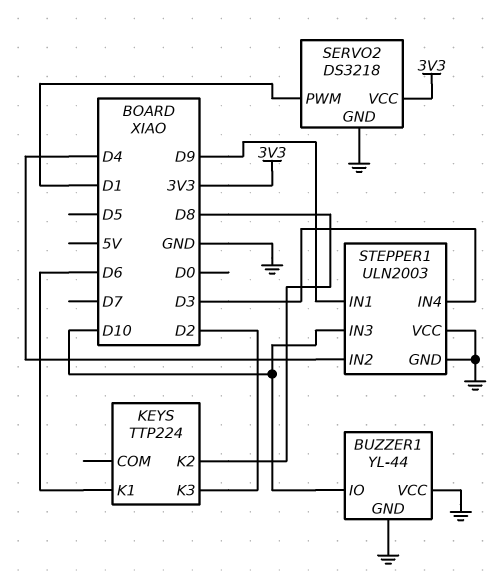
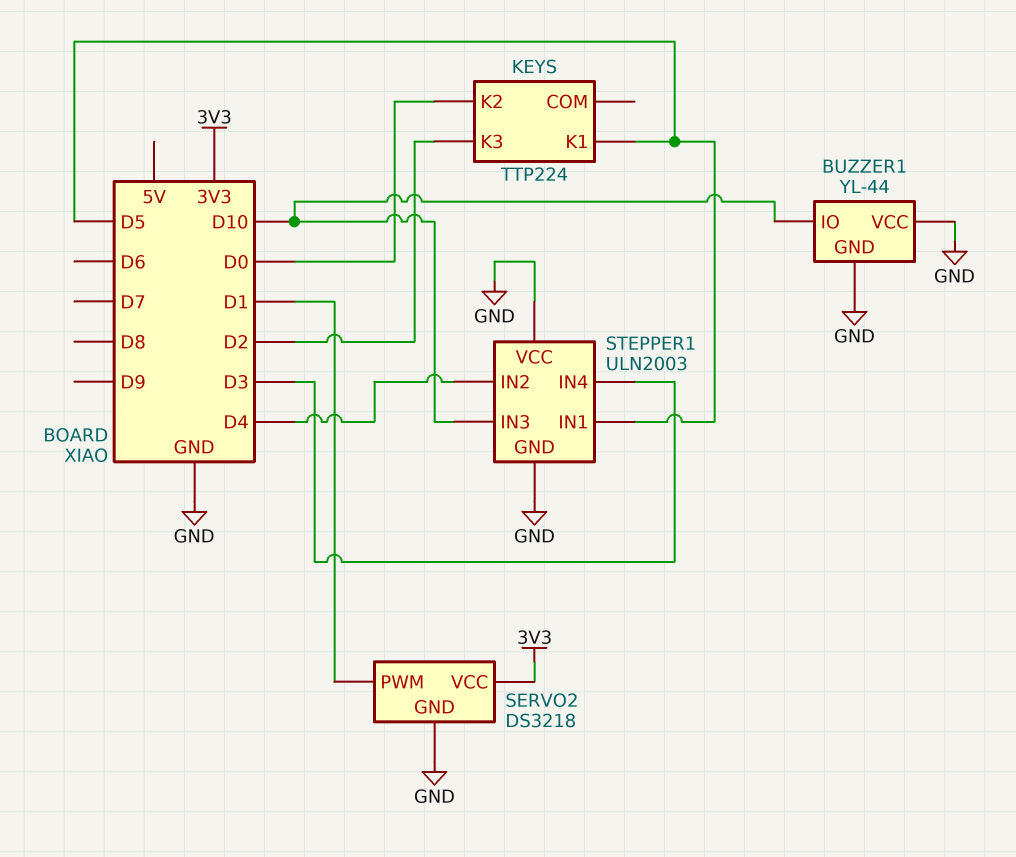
KEYS pin K1: D6 -> D5
KEYS pin K2: D8 -> D0
STEPPER1 pin IN1: D9 -> D5

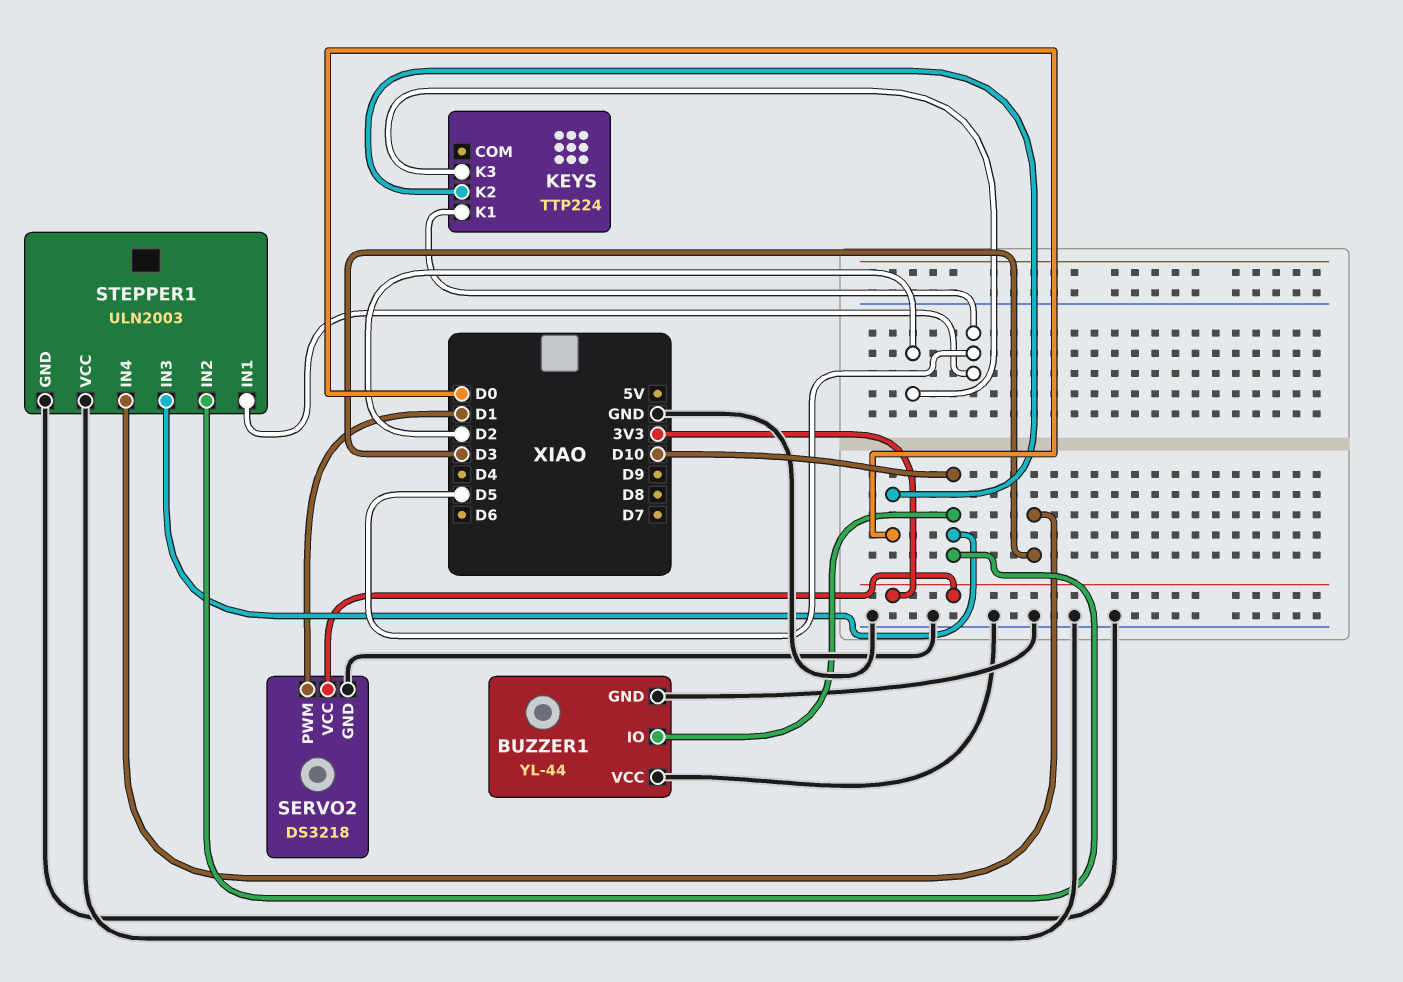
STEPPER1 pin IN2: D4 -> D10

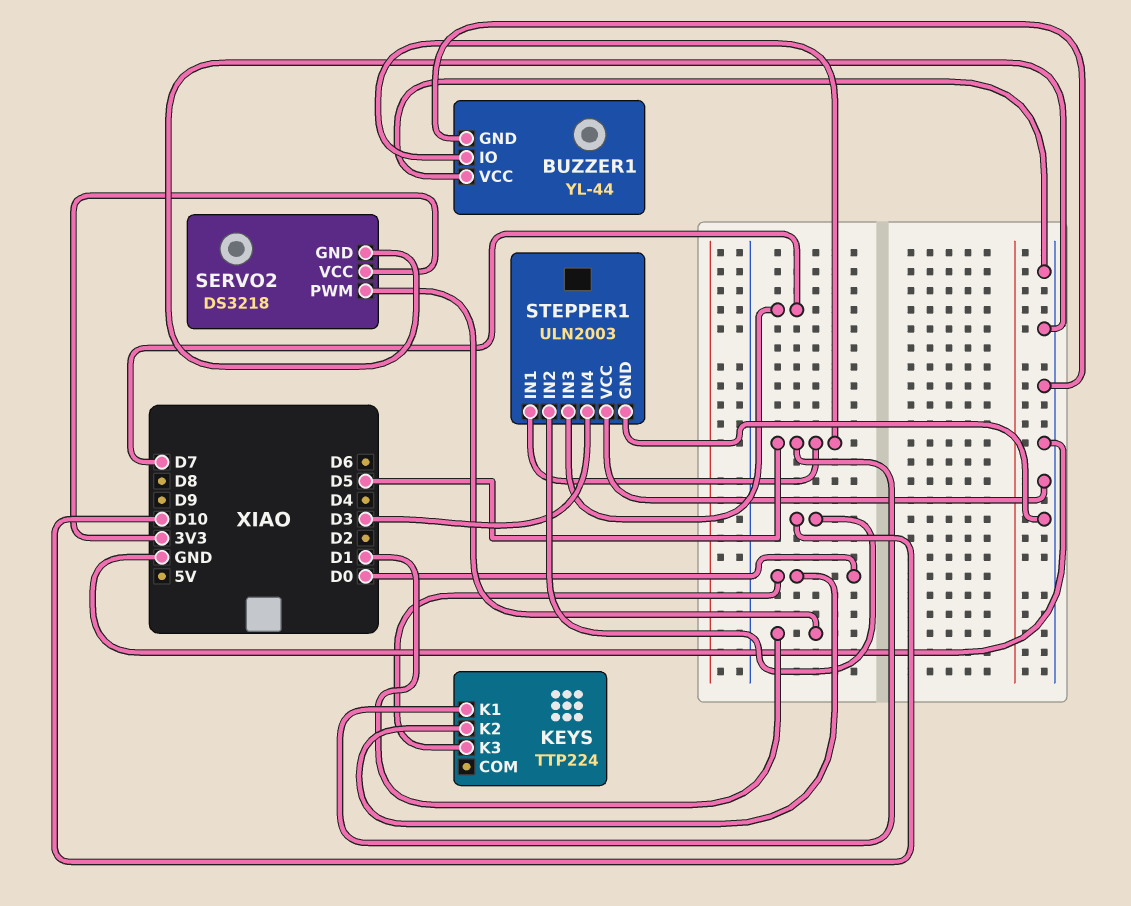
BUZZER1 pin IO: D10 -> D5
KEYS pin K3: D2 -> D0
STEPPER1 pin IN3: D10 -> D7

